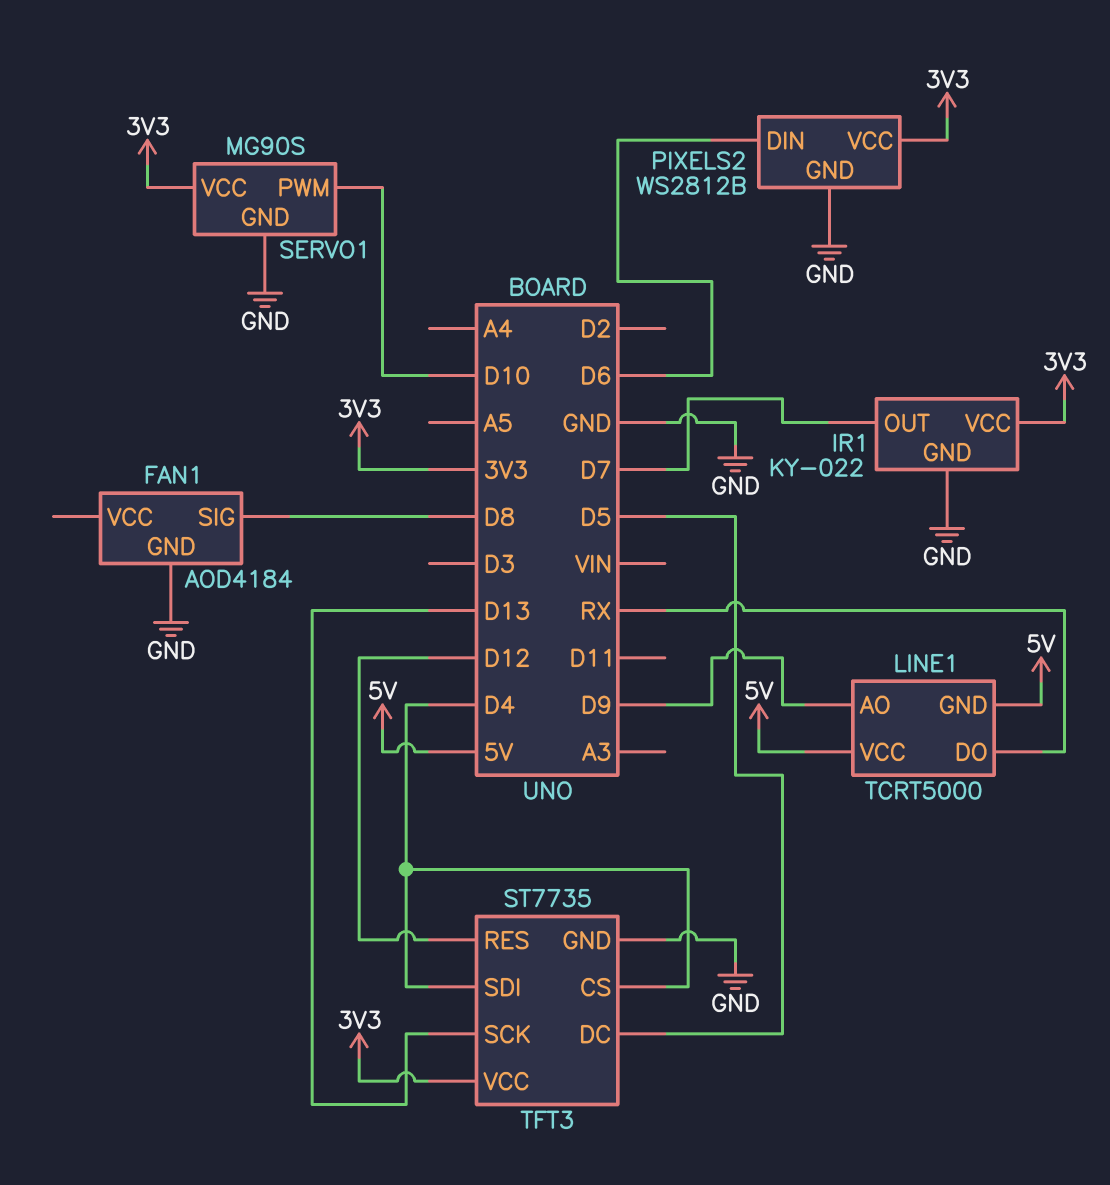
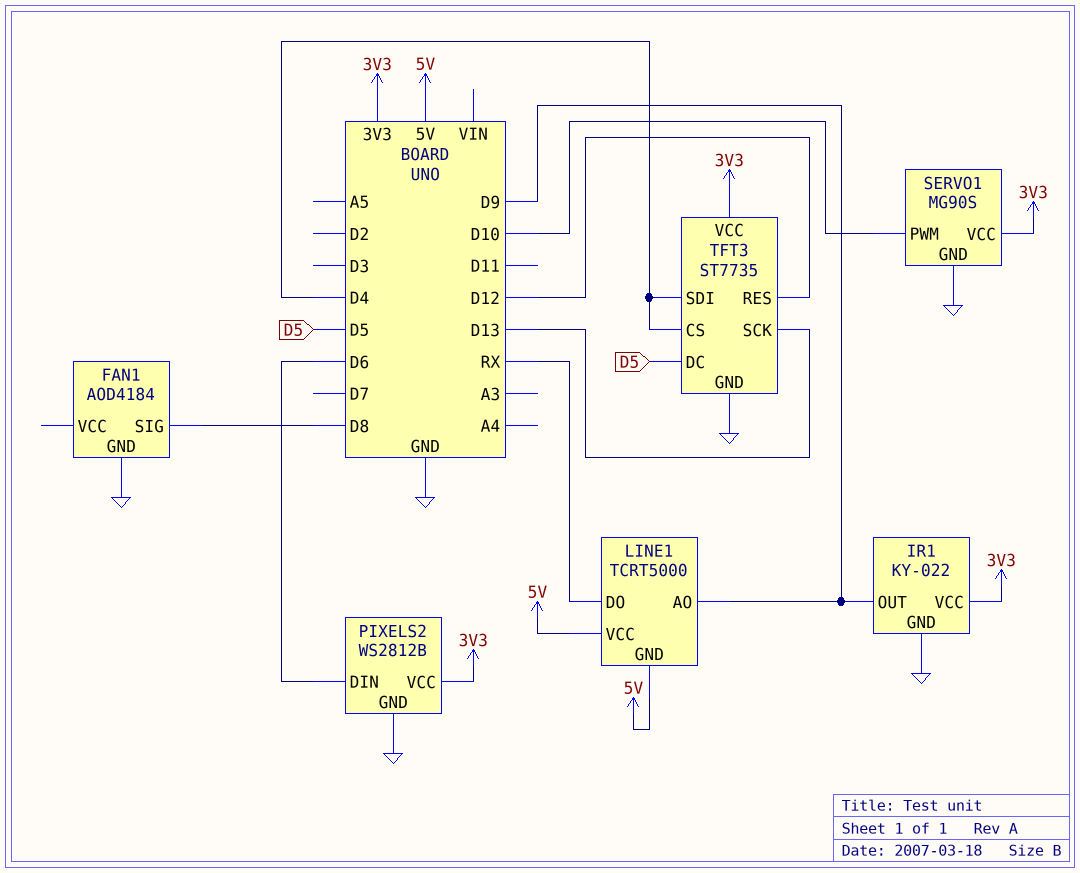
IR1 pin OUT: D7 -> D9

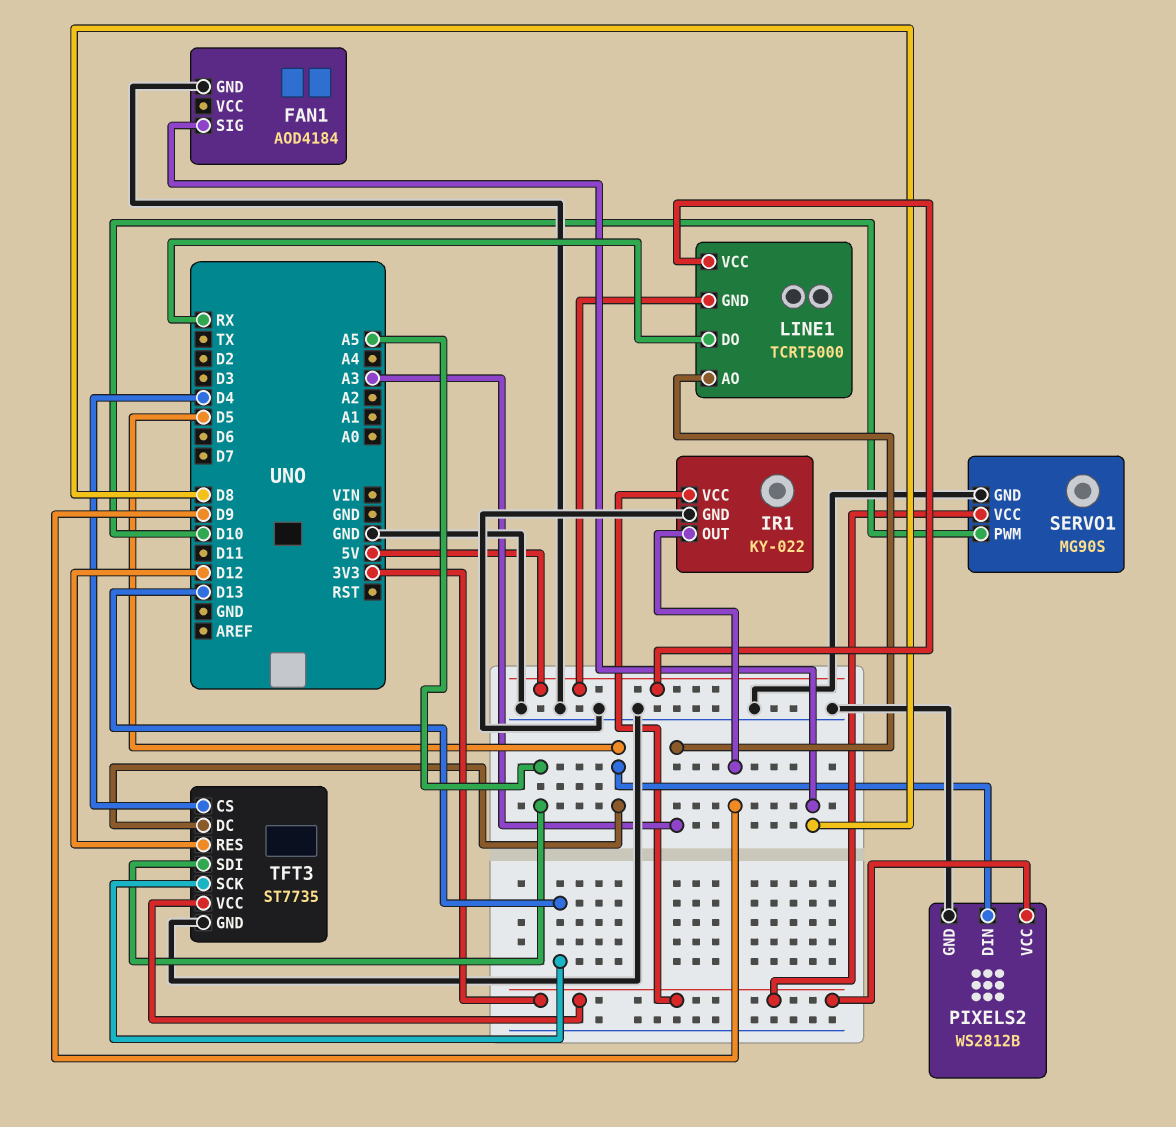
LINE1 pin AO: D9 -> A3
PIXELS2 pin DIN: D6 -> D5
TFT3 pin SDI: D4 -> A5

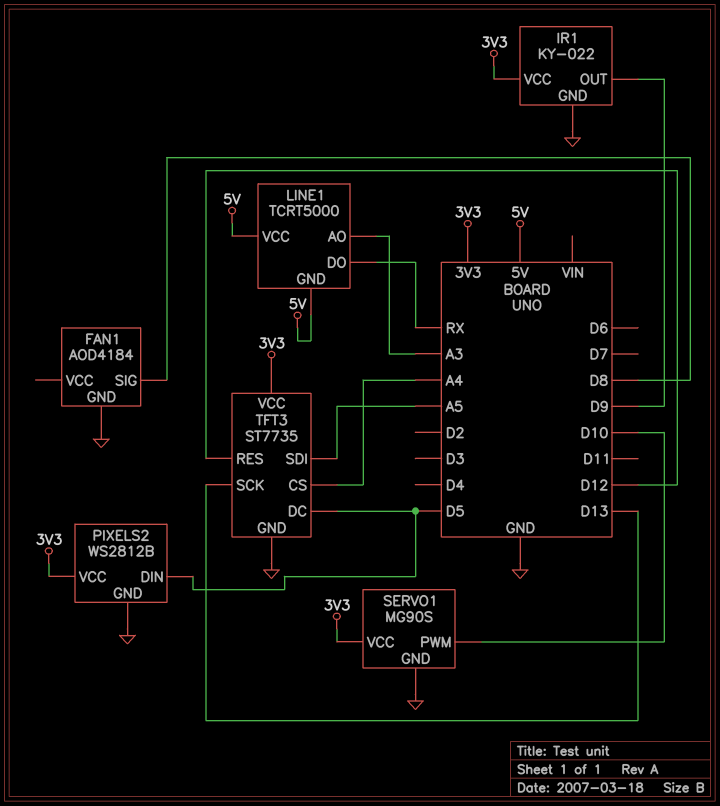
TFT3 pin CS: D4 -> A4

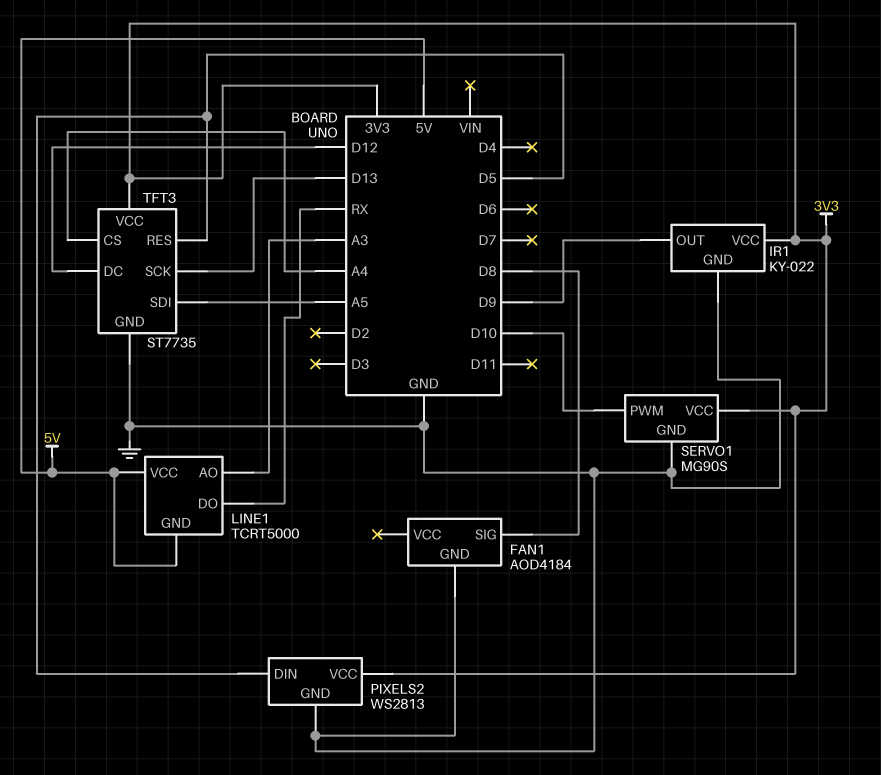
PIXELS2: WS2812B -> WS2813
TFT3 pin DC: D5 -> D12
TFT3 pin RES: D12 -> D5

